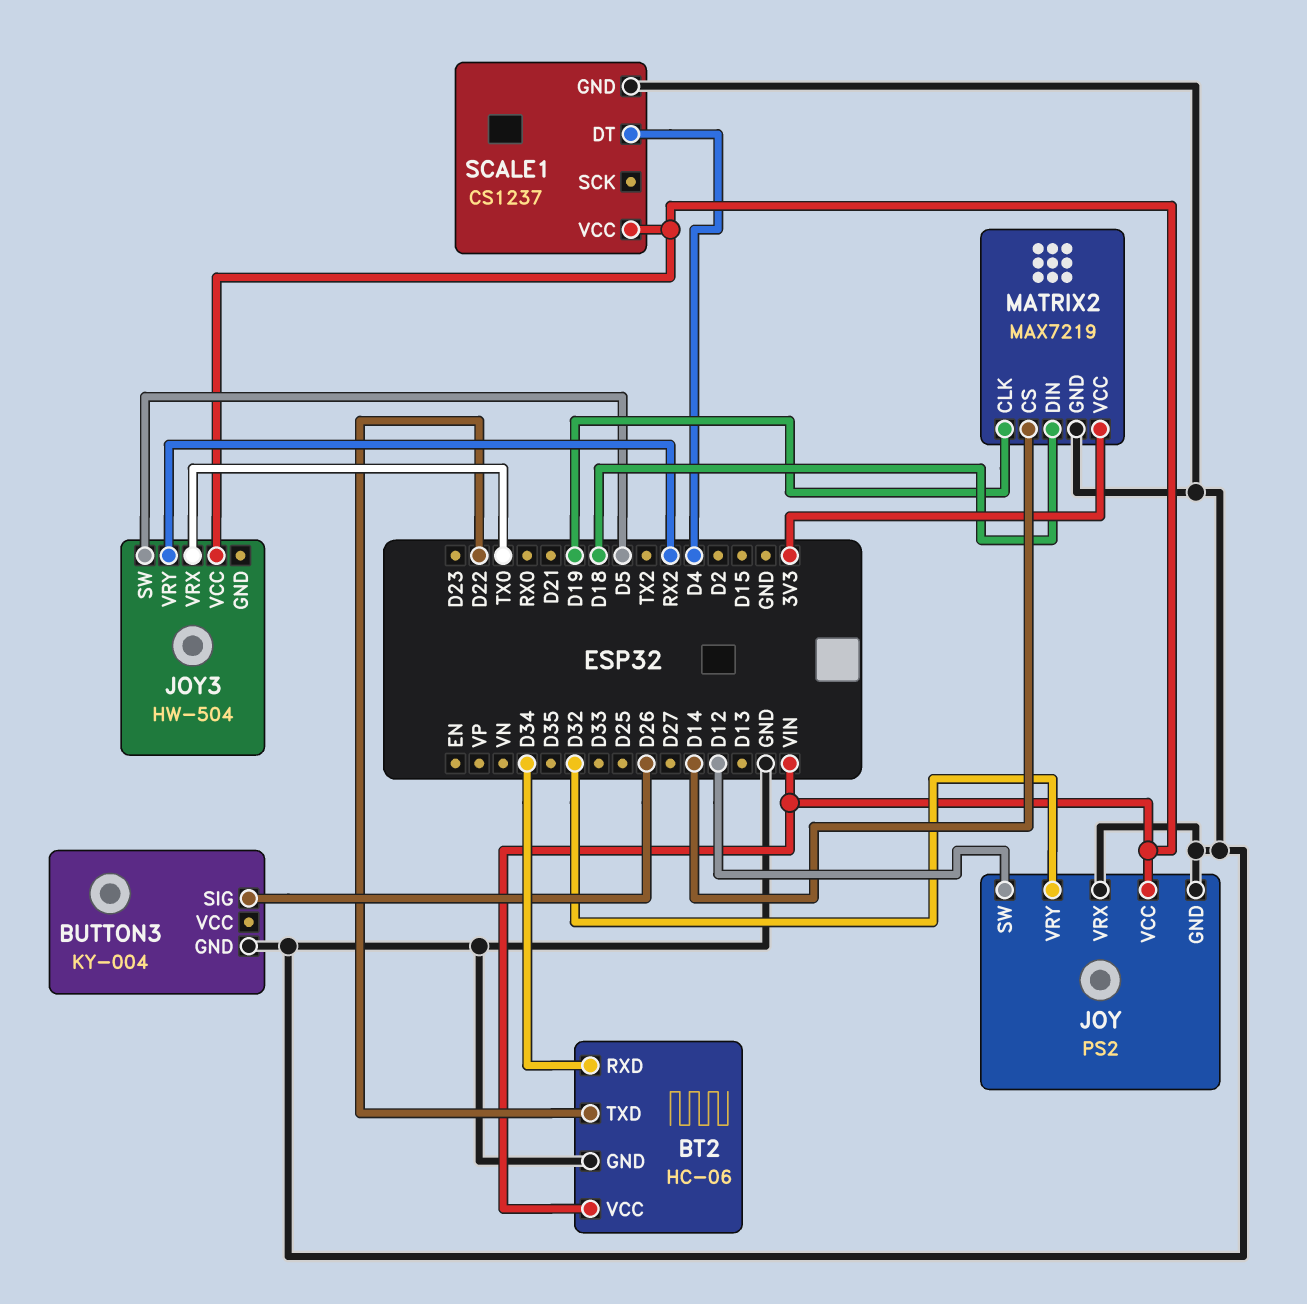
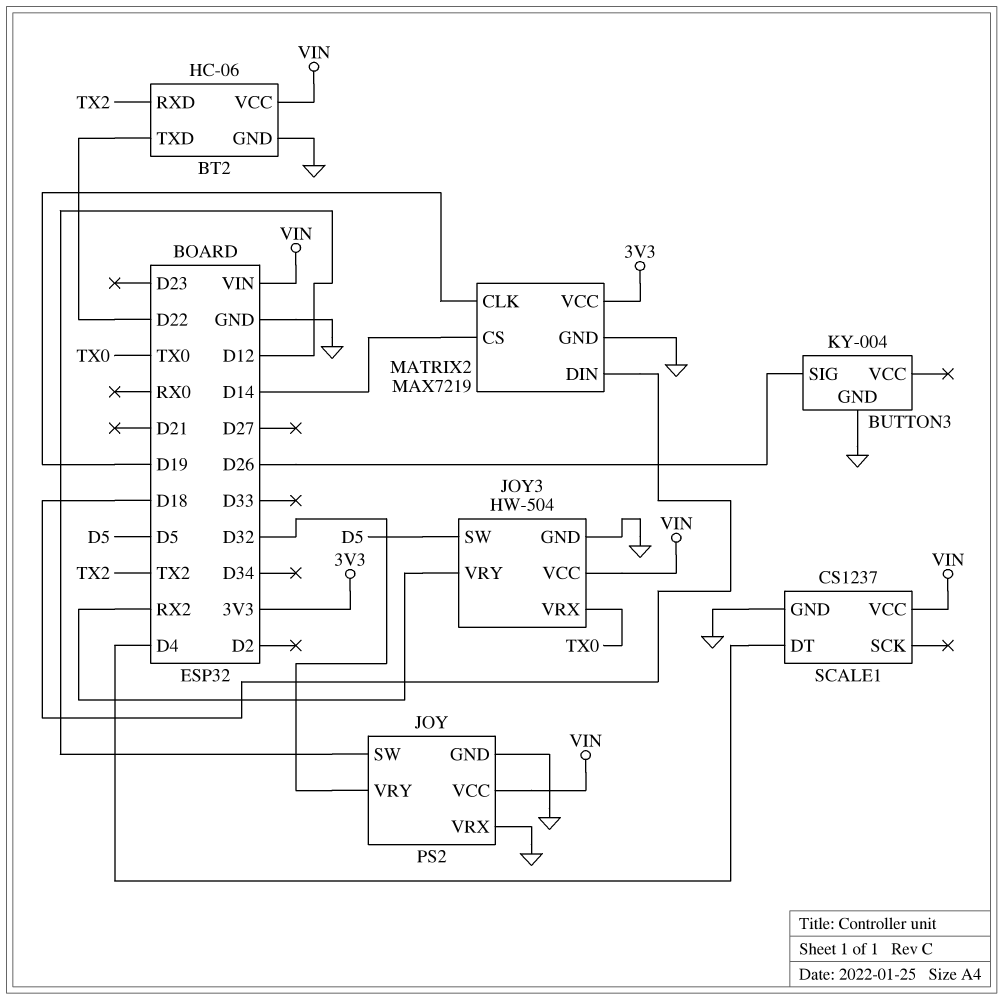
BT2 pin RXD: D34 -> TX2
JOY3 pin GND: none -> GND

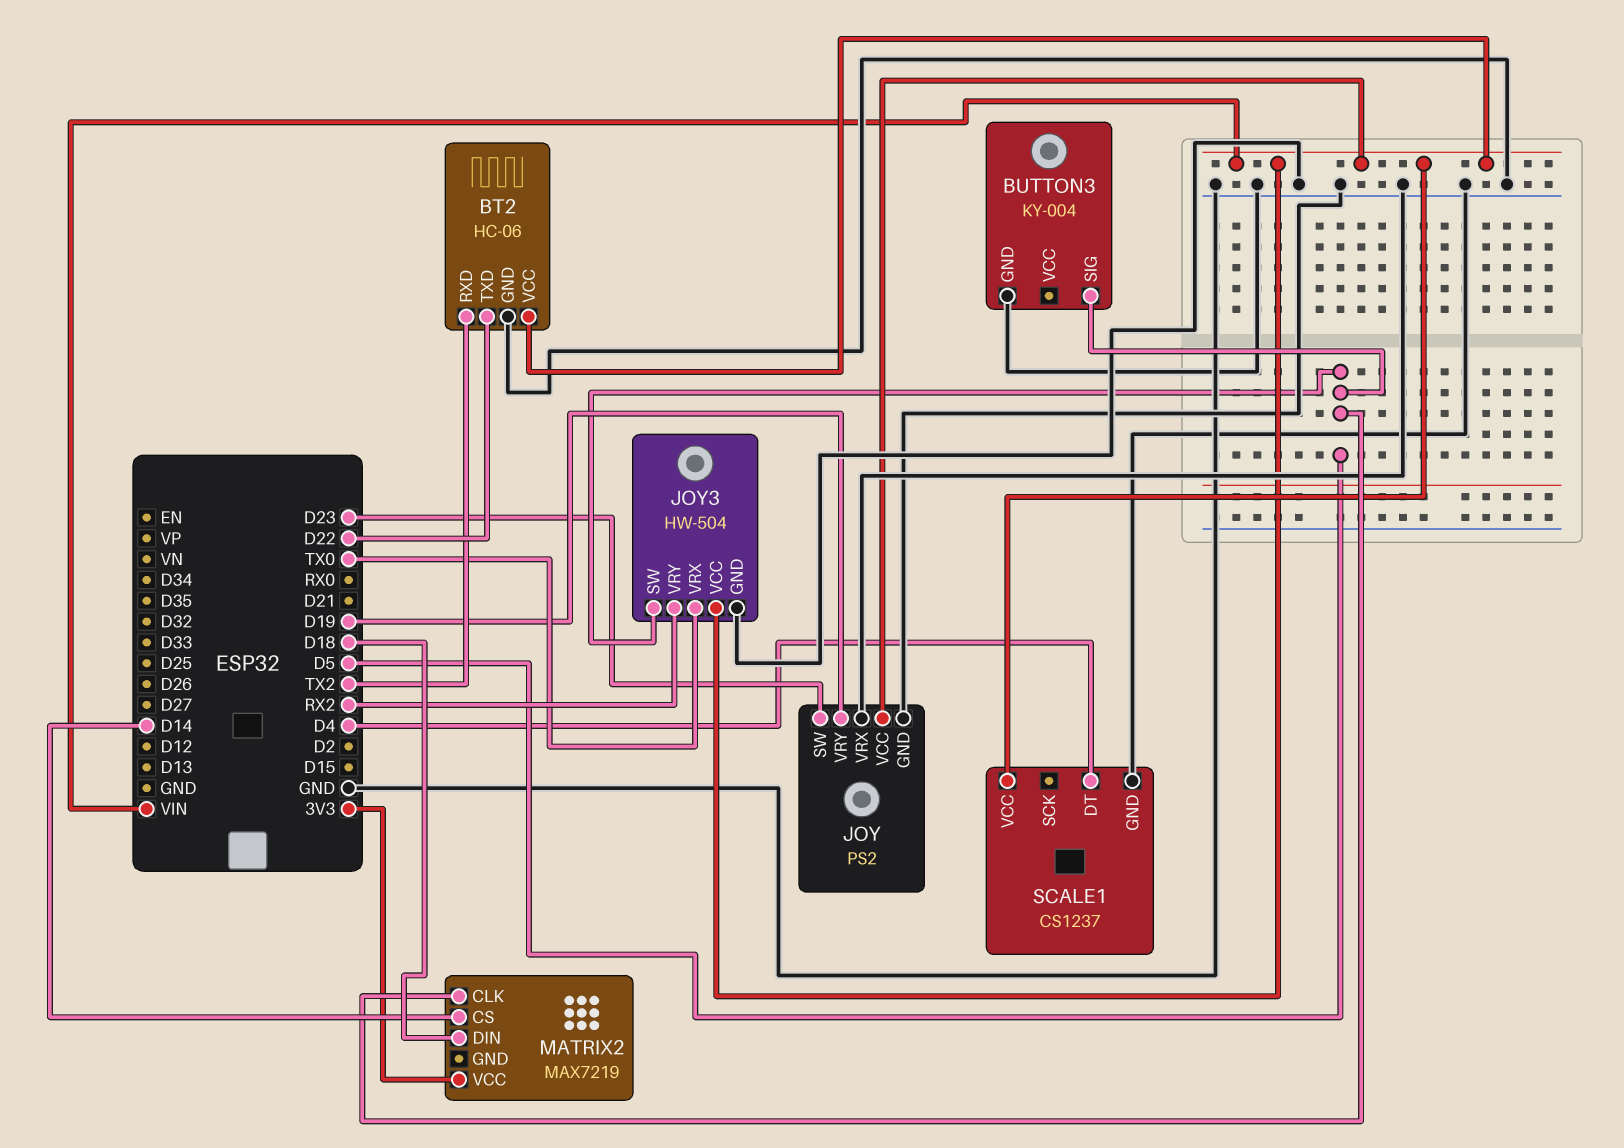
BUTTON3 pin SIG: D26 -> D5
JOY pin SW: D12 -> D23
JOY pin VRY: D32 -> D19
MATRIX2 pin CLK: D19 -> D5
MATRIX2 pin GND: GND -> none

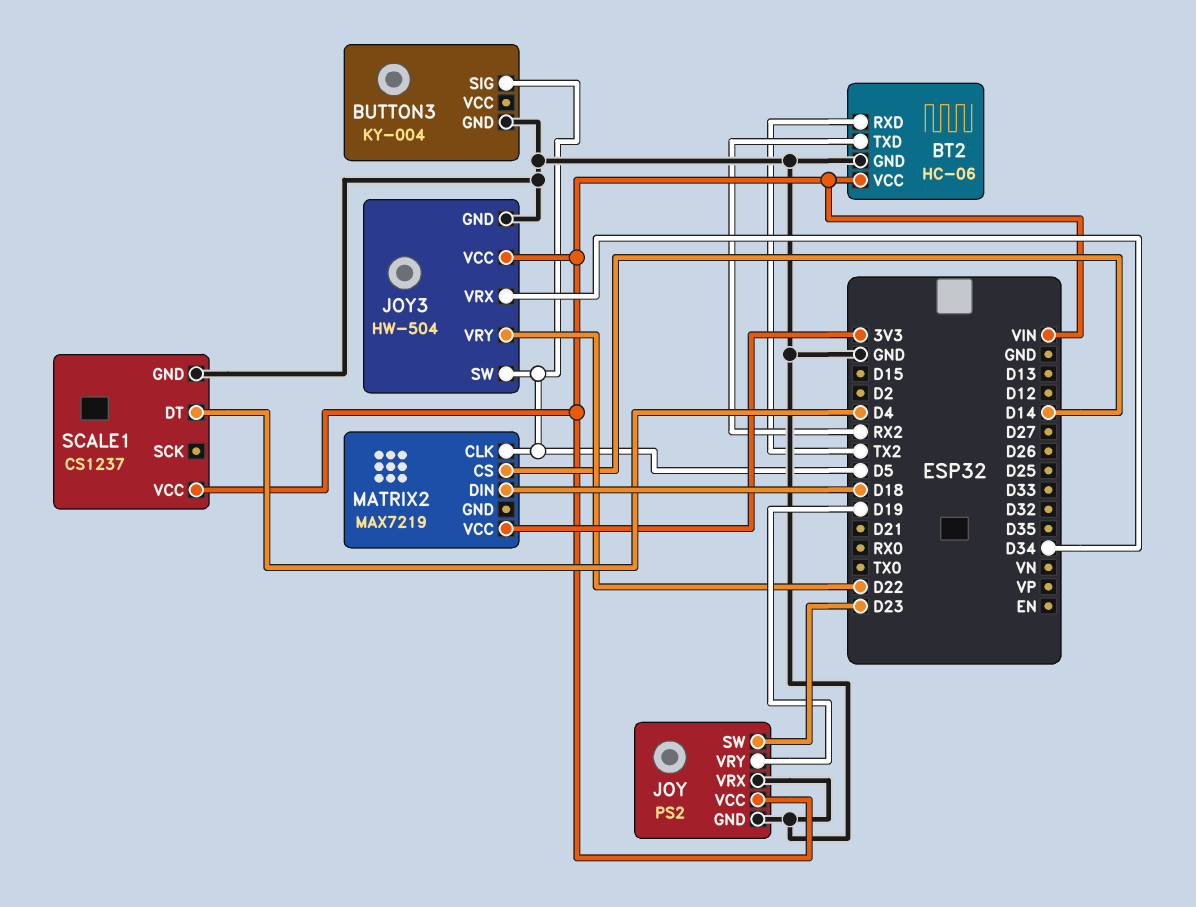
BT2 pin TXD: D22 -> RX2
JOY3 pin VRX: TX0 -> D34
JOY3 pin VRY: RX2 -> D22

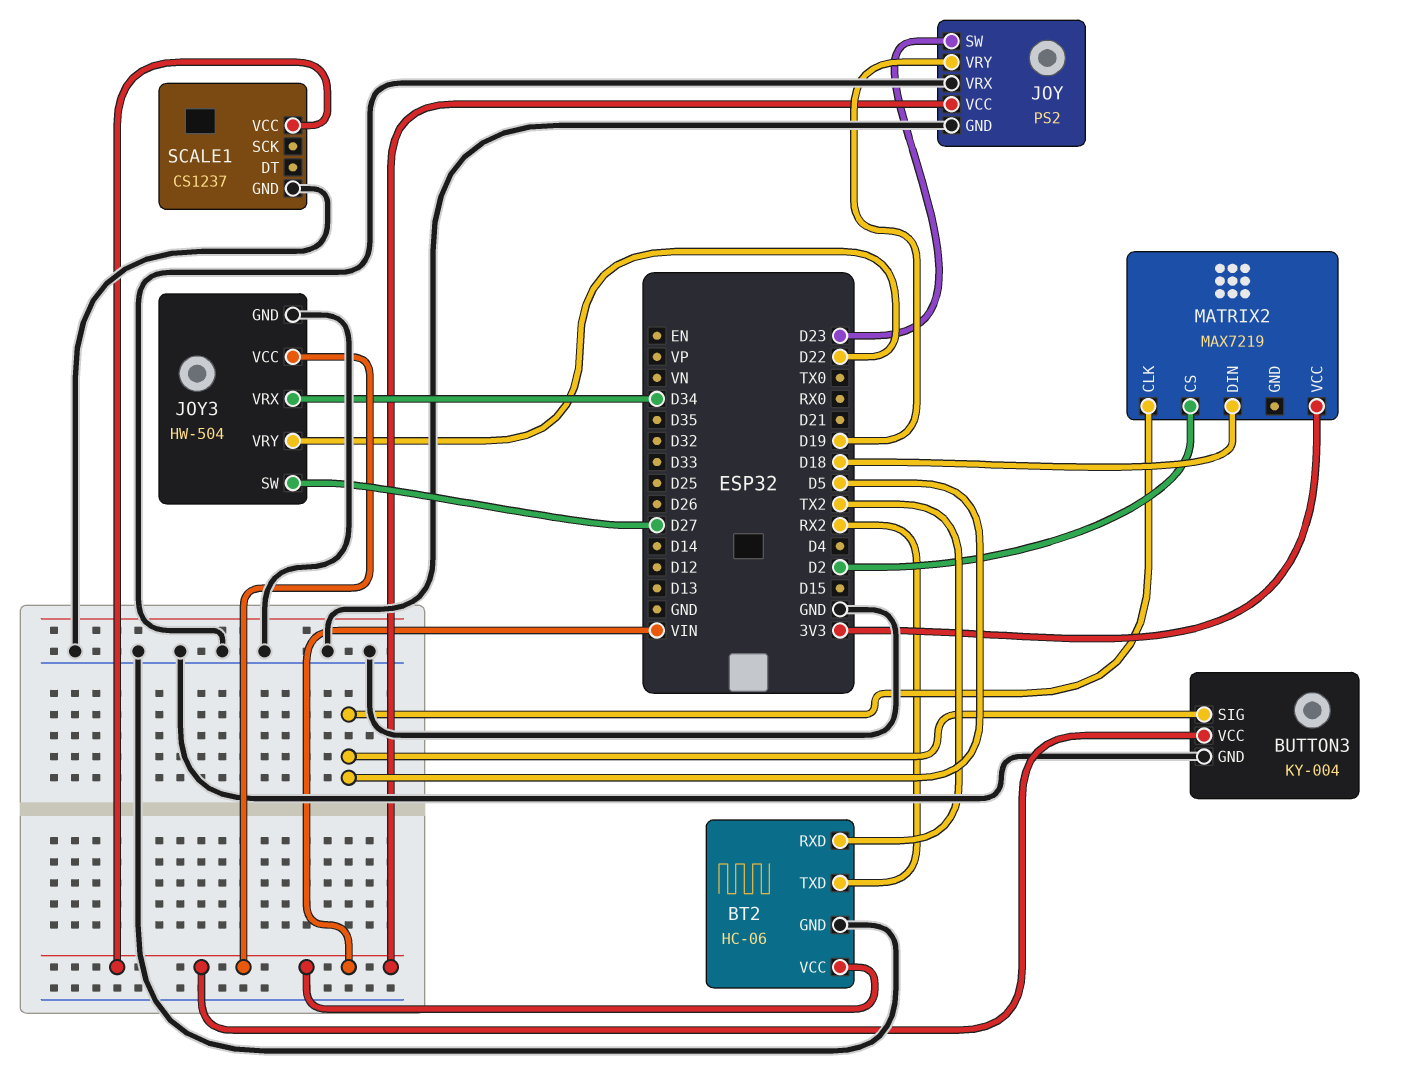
BUTTON3 pin VCC: none -> VIN
JOY3 pin SW: D5 -> D27
MATRIX2 pin CS: D14 -> D2
SCALE1 pin DT: D4 -> none

